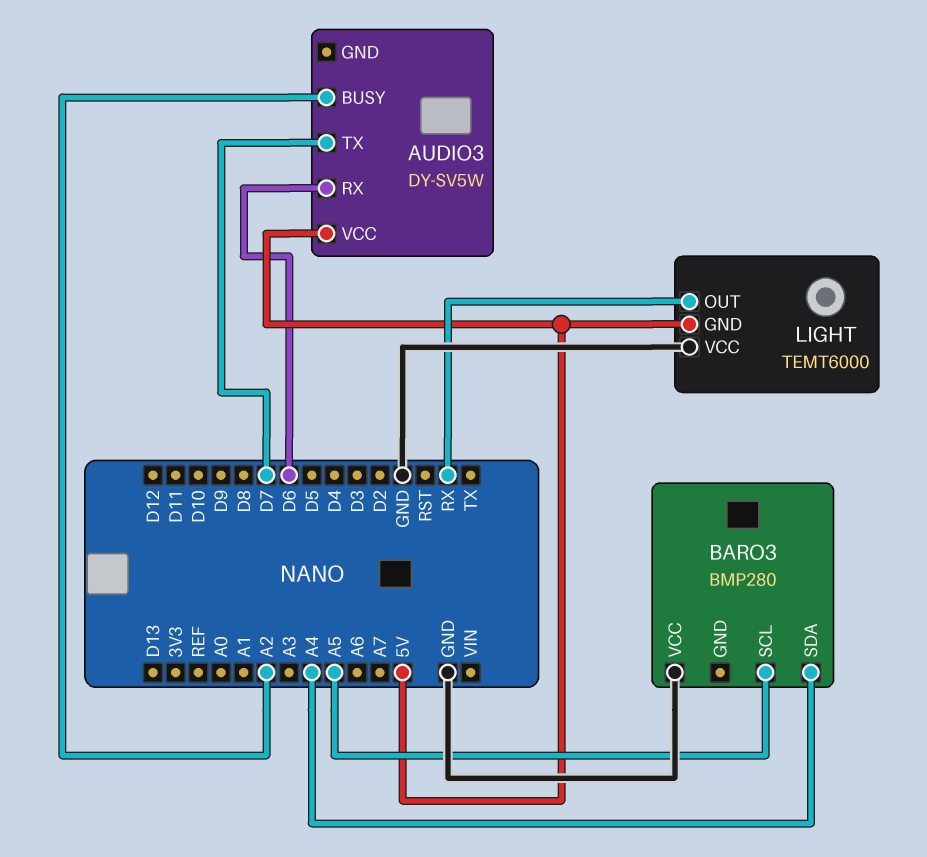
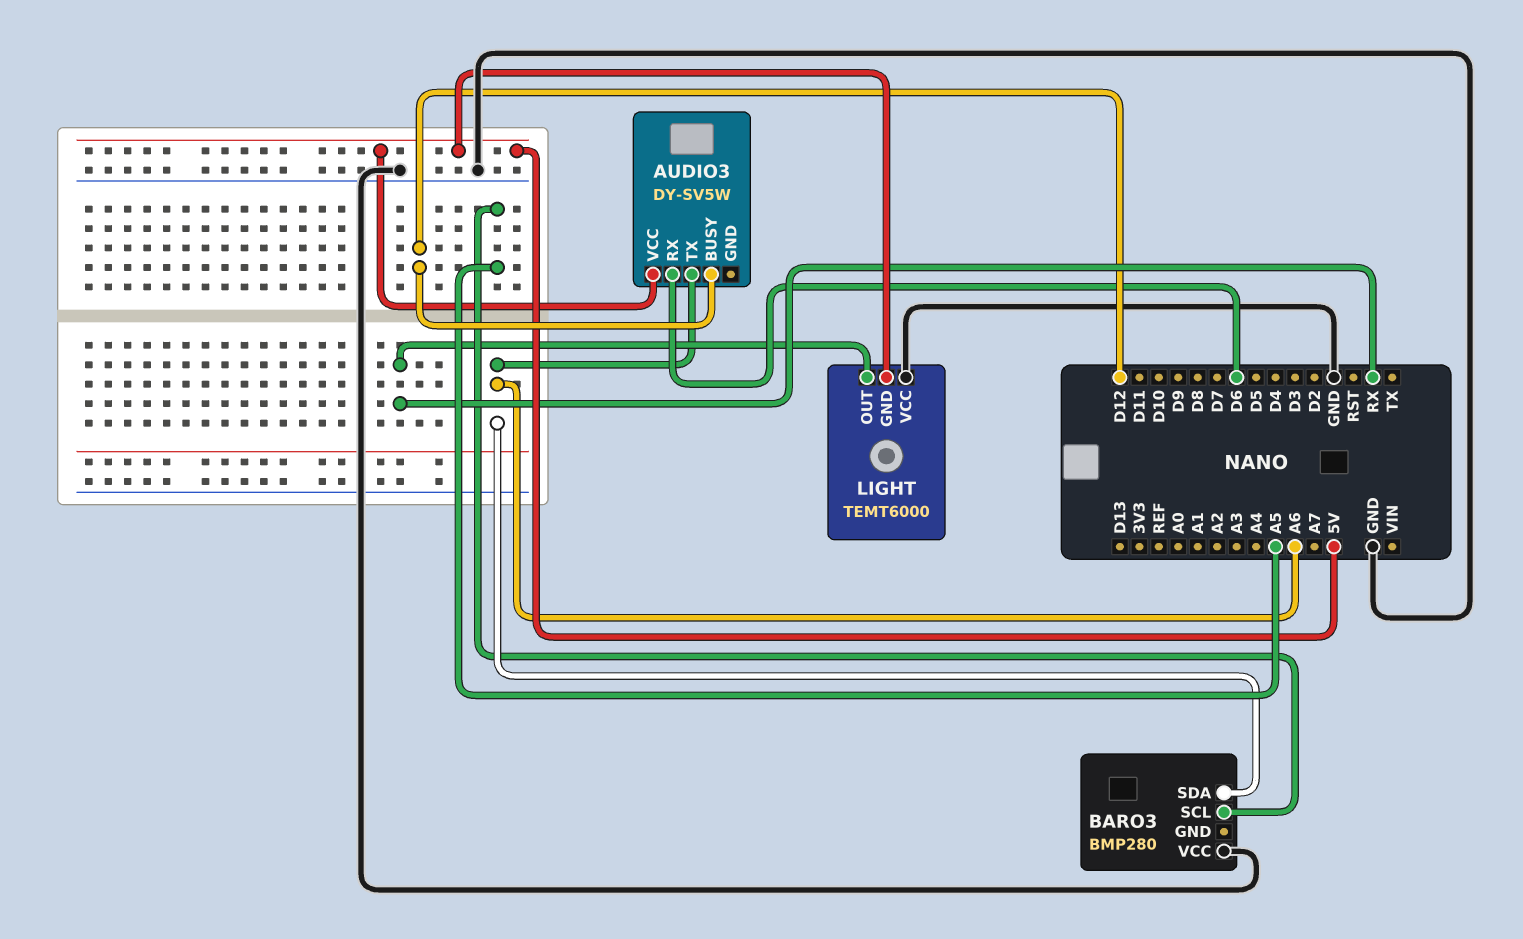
AUDIO3 pin BUSY: A2 -> D12
AUDIO3 pin TX: D7 -> A6
BARO3 pin SDA: A4 -> A6

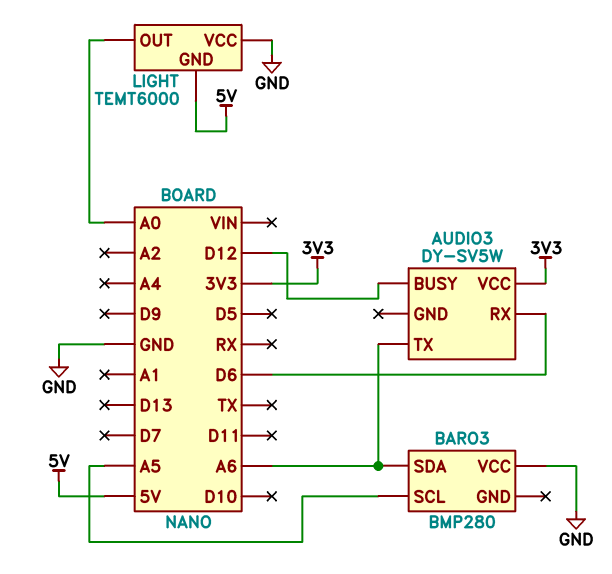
AUDIO3 pin VCC: 5V -> 3V3
LIGHT pin OUT: RX -> A0

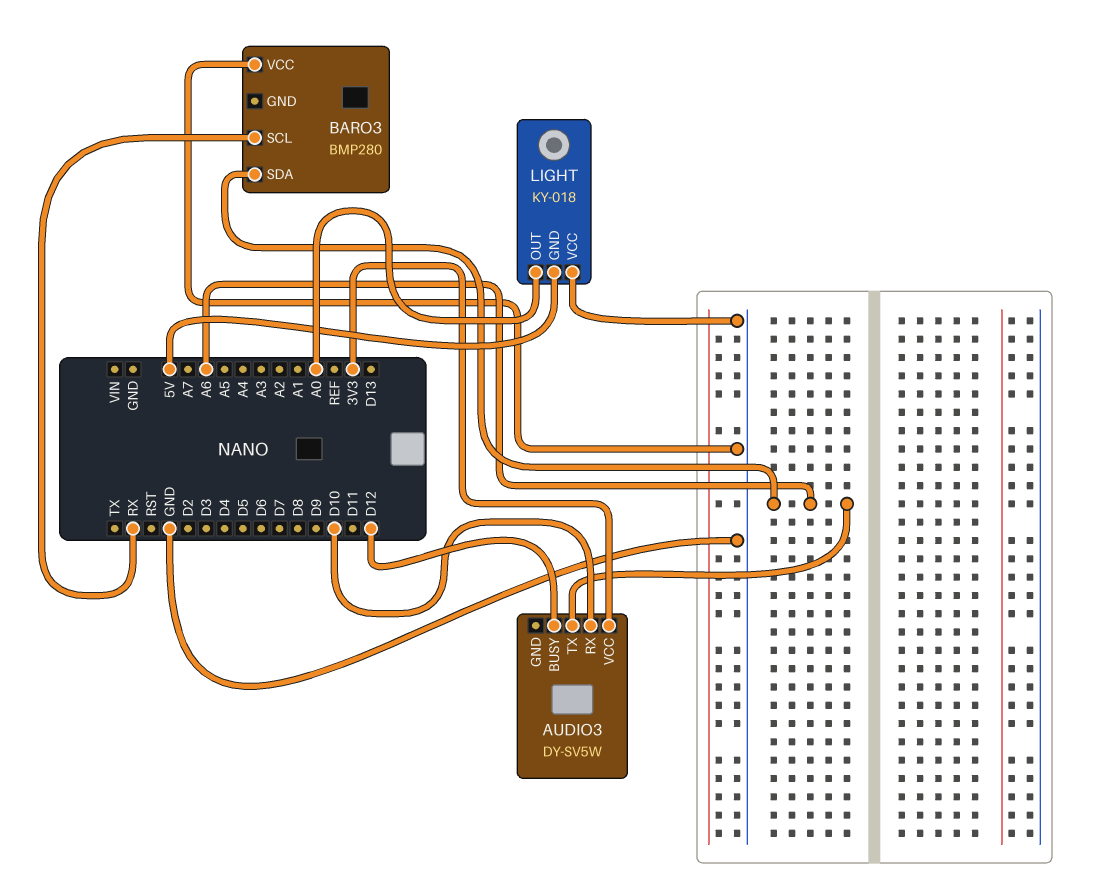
AUDIO3 pin RX: D6 -> D10
BARO3 pin SCL: A5 -> RX
LIGHT: TEMT6000 -> KY-018

